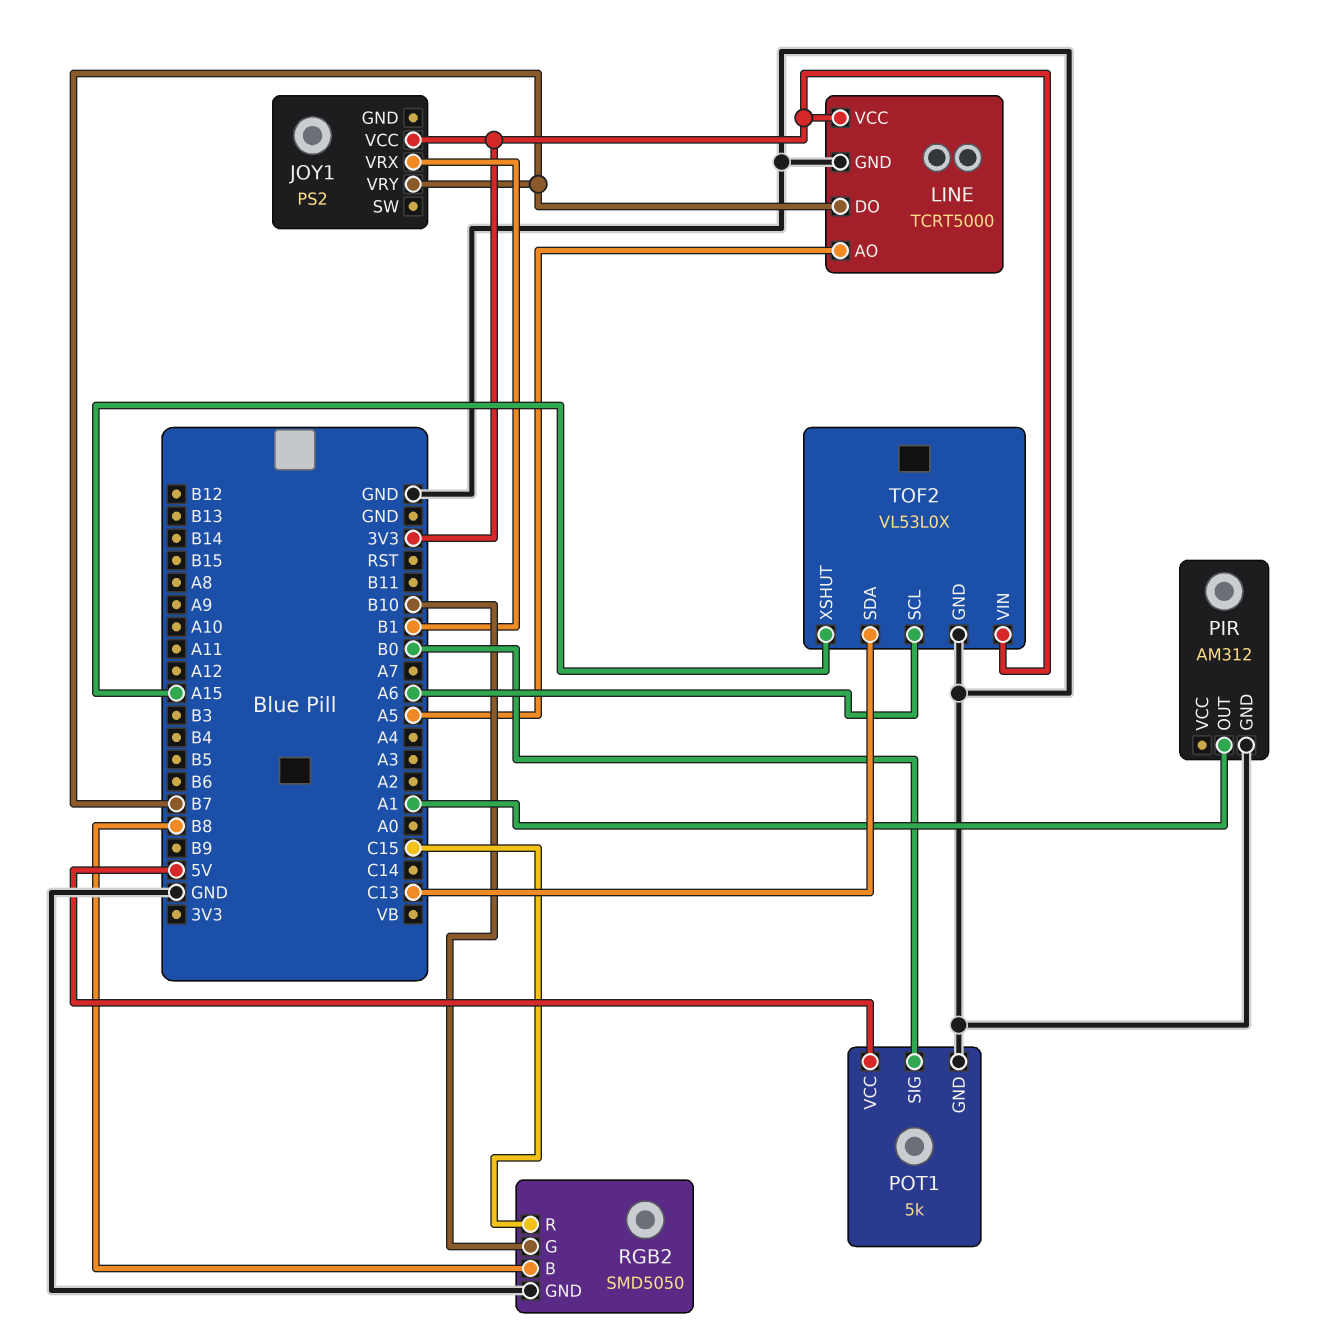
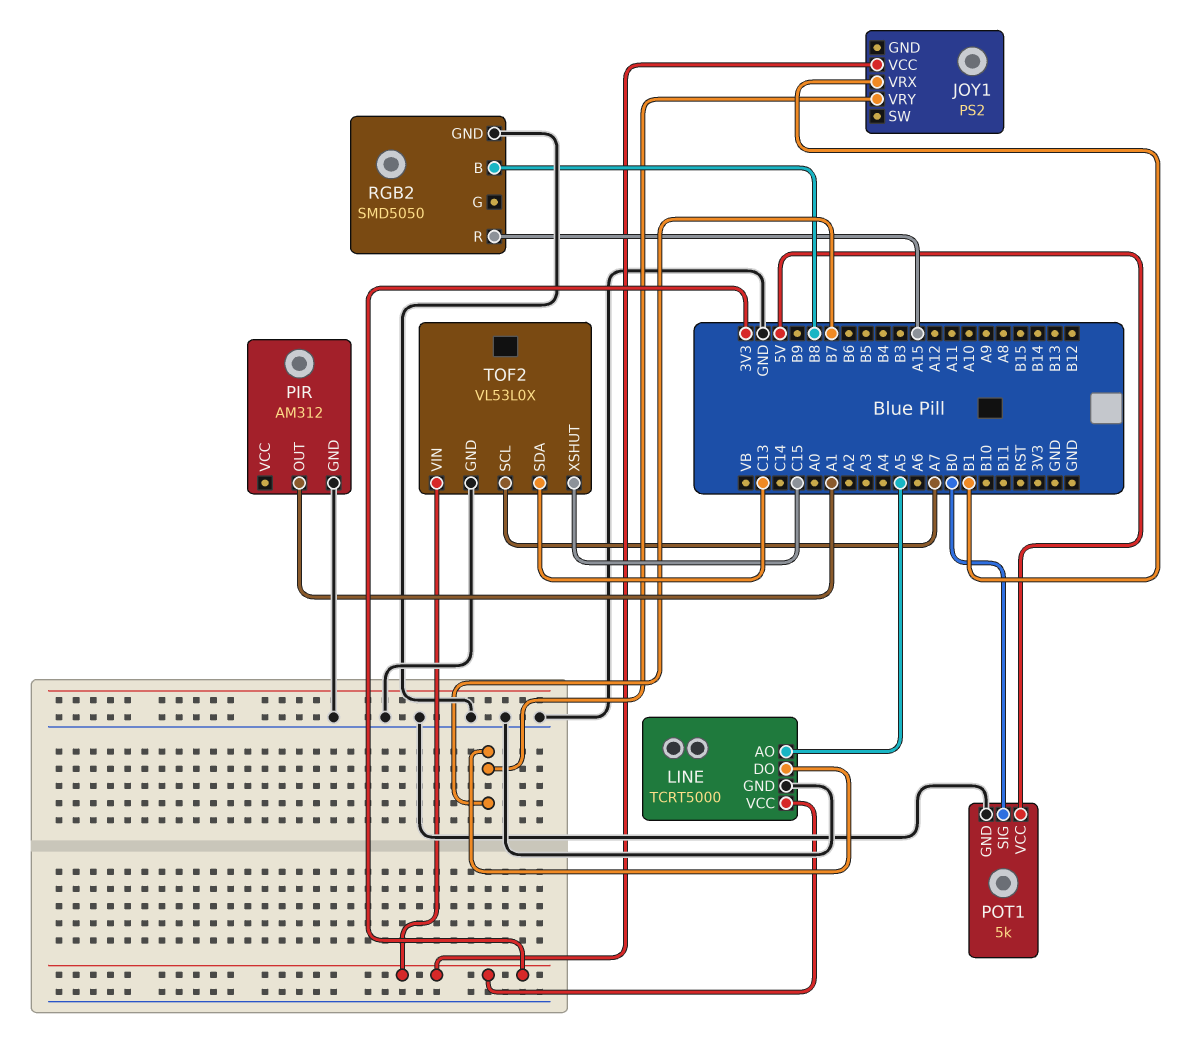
RGB2 pin G: B10 -> none
RGB2 pin R: C15 -> A15
TOF2 pin SCL: A6 -> A7
TOF2 pin XSHUT: A15 -> C15

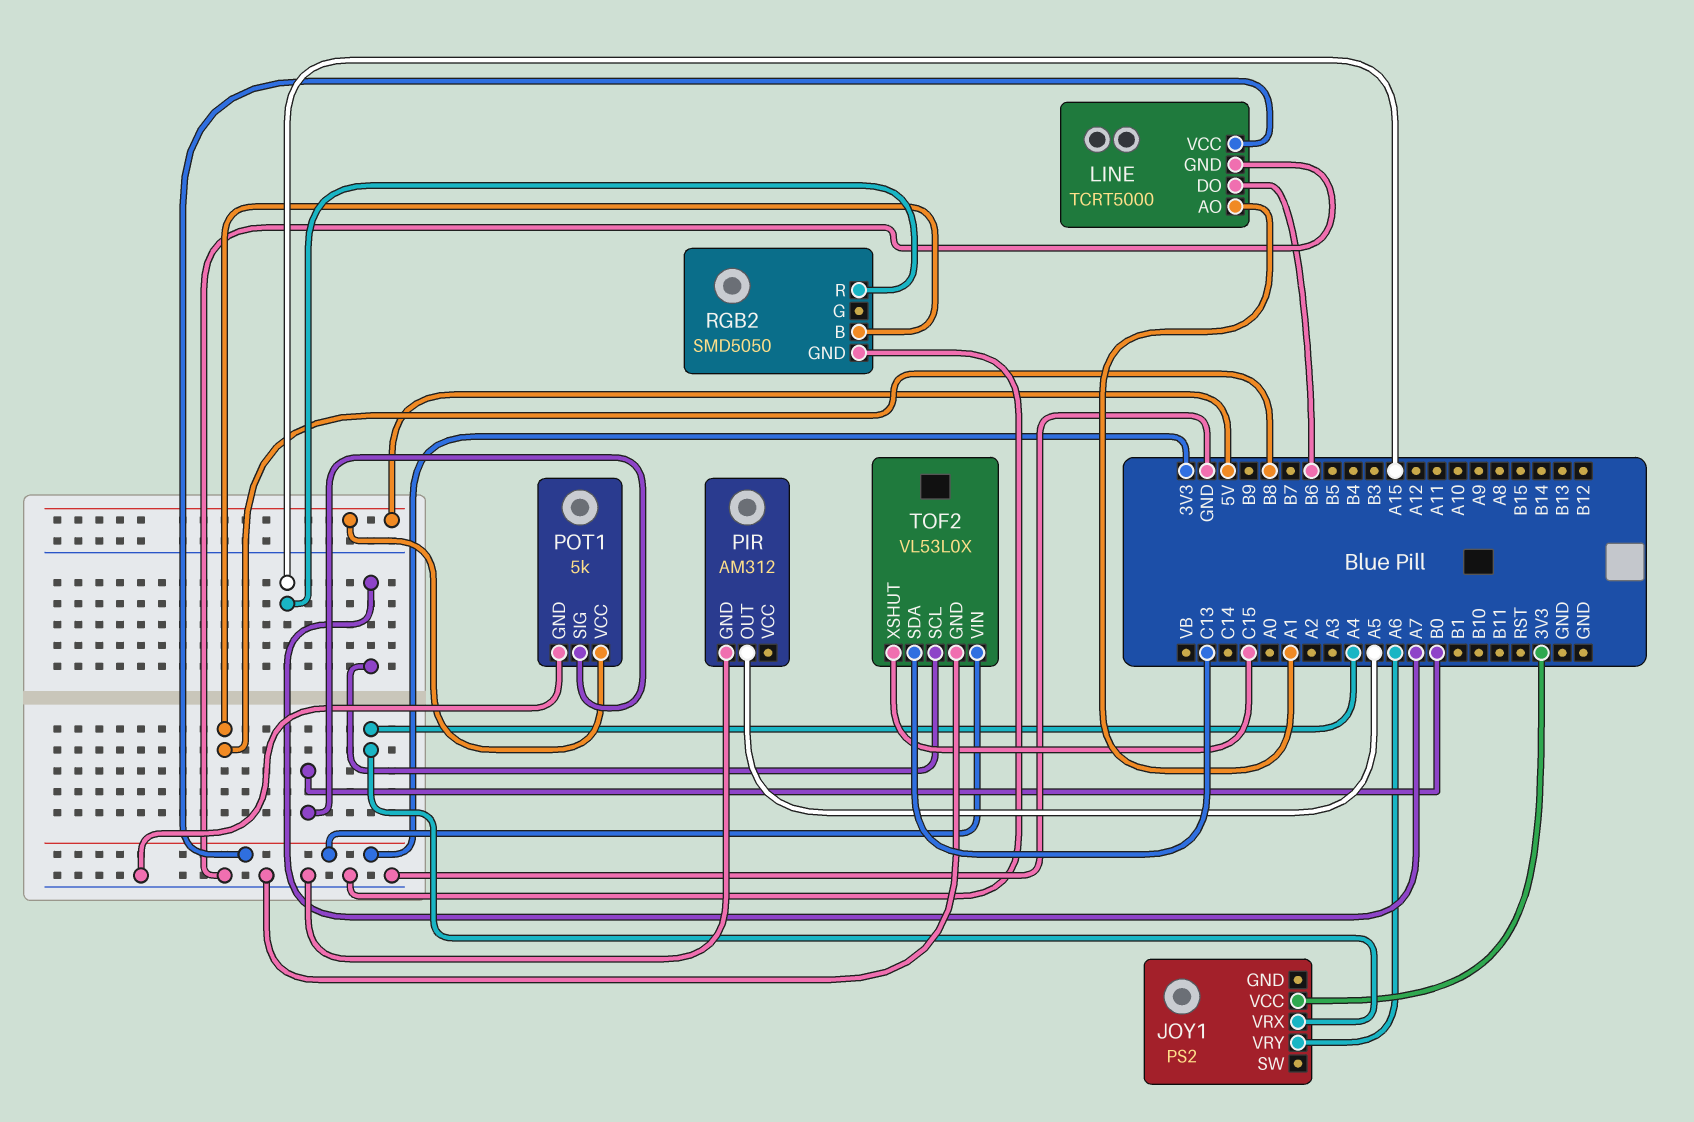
JOY1 pin VRX: B1 -> A4
JOY1 pin VRY: B7 -> A6
LINE pin AO: A5 -> A1
LINE pin DO: B7 -> B6
PIR pin OUT: A1 -> A5

